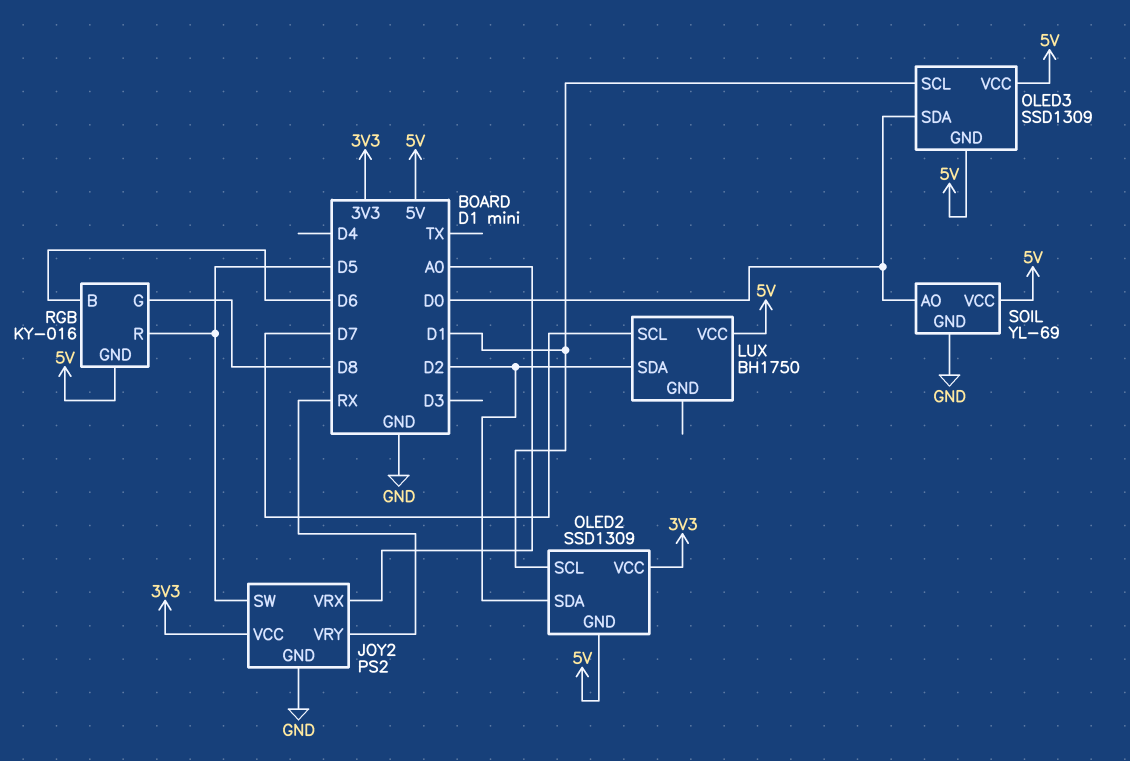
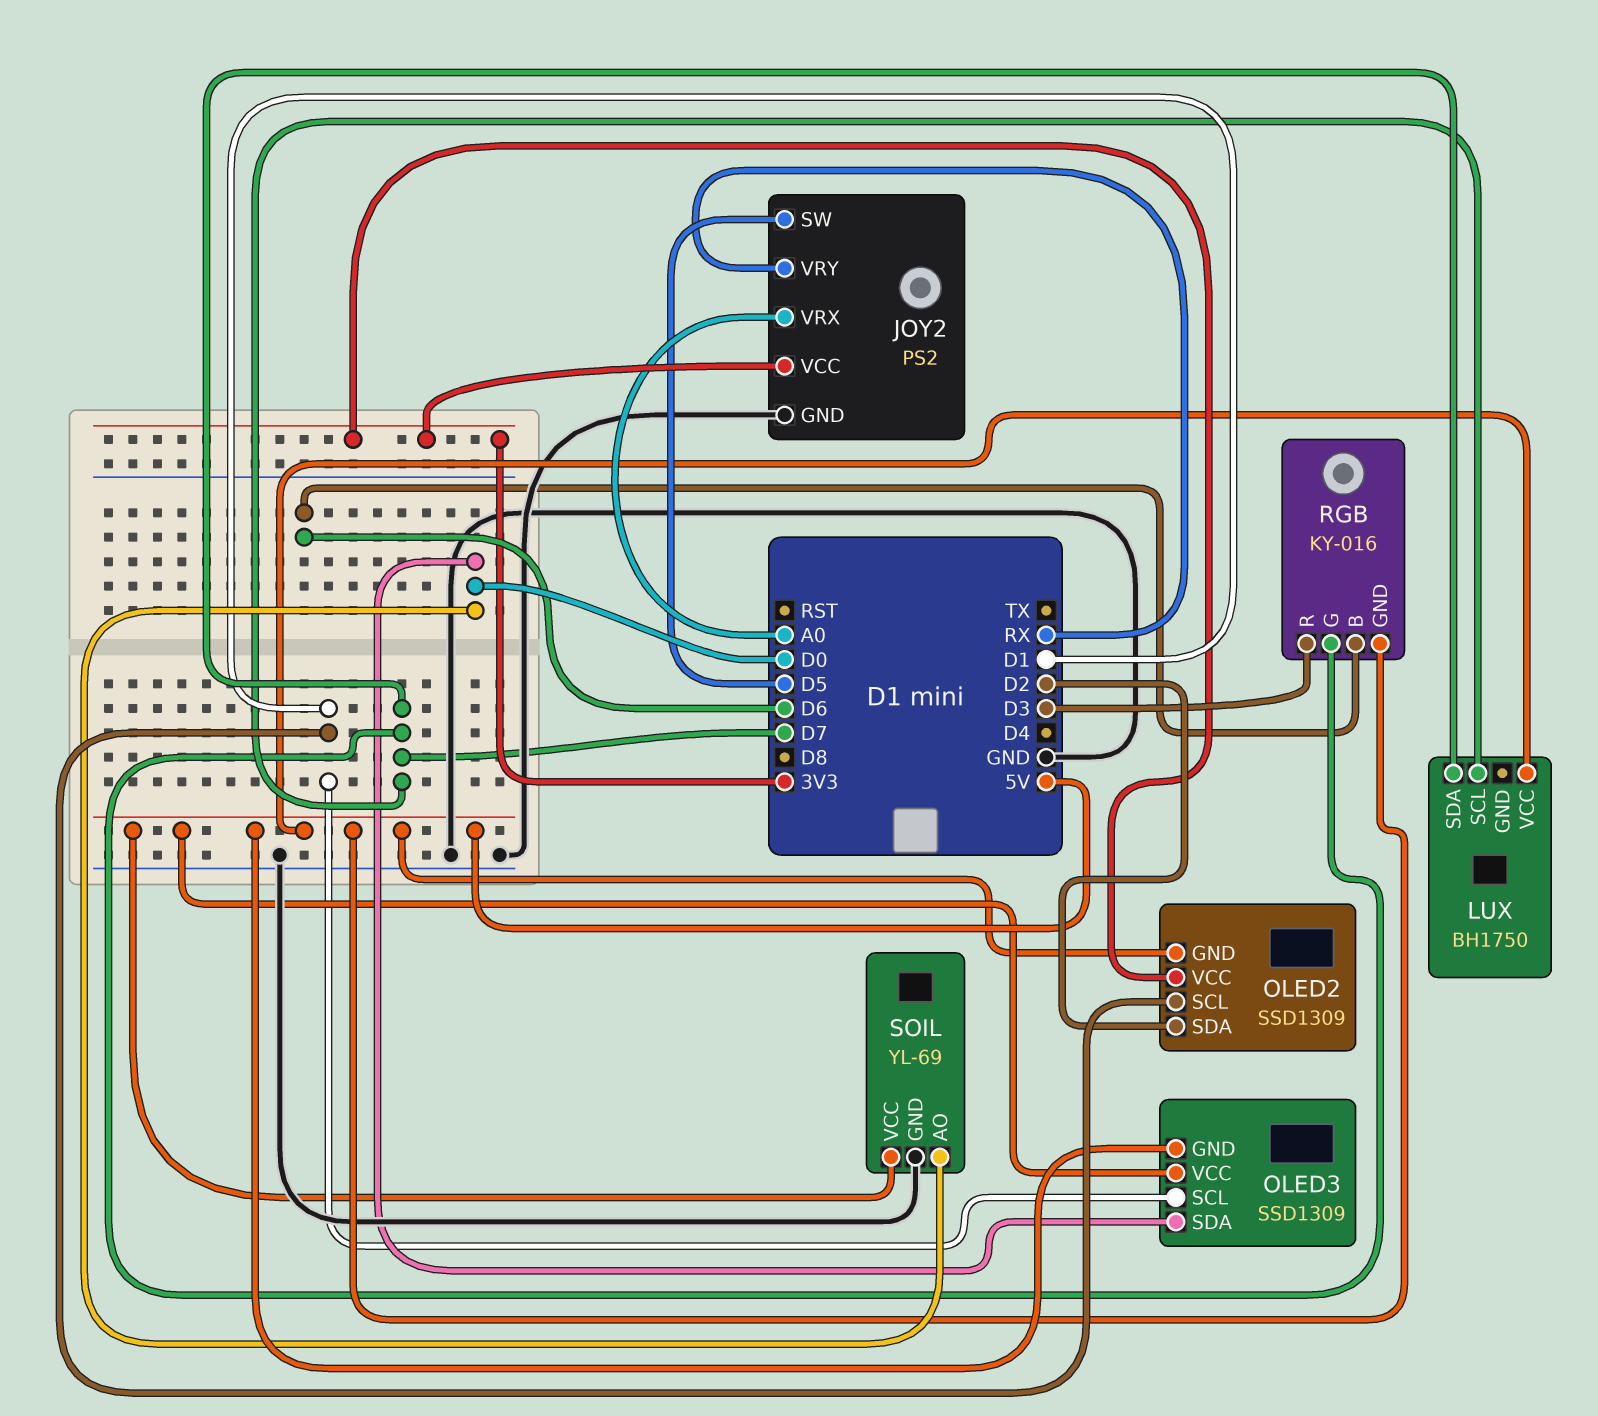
LUX pin SDA: D2 -> D7
RGB pin G: D8 -> D7
RGB pin R: D5 -> D3

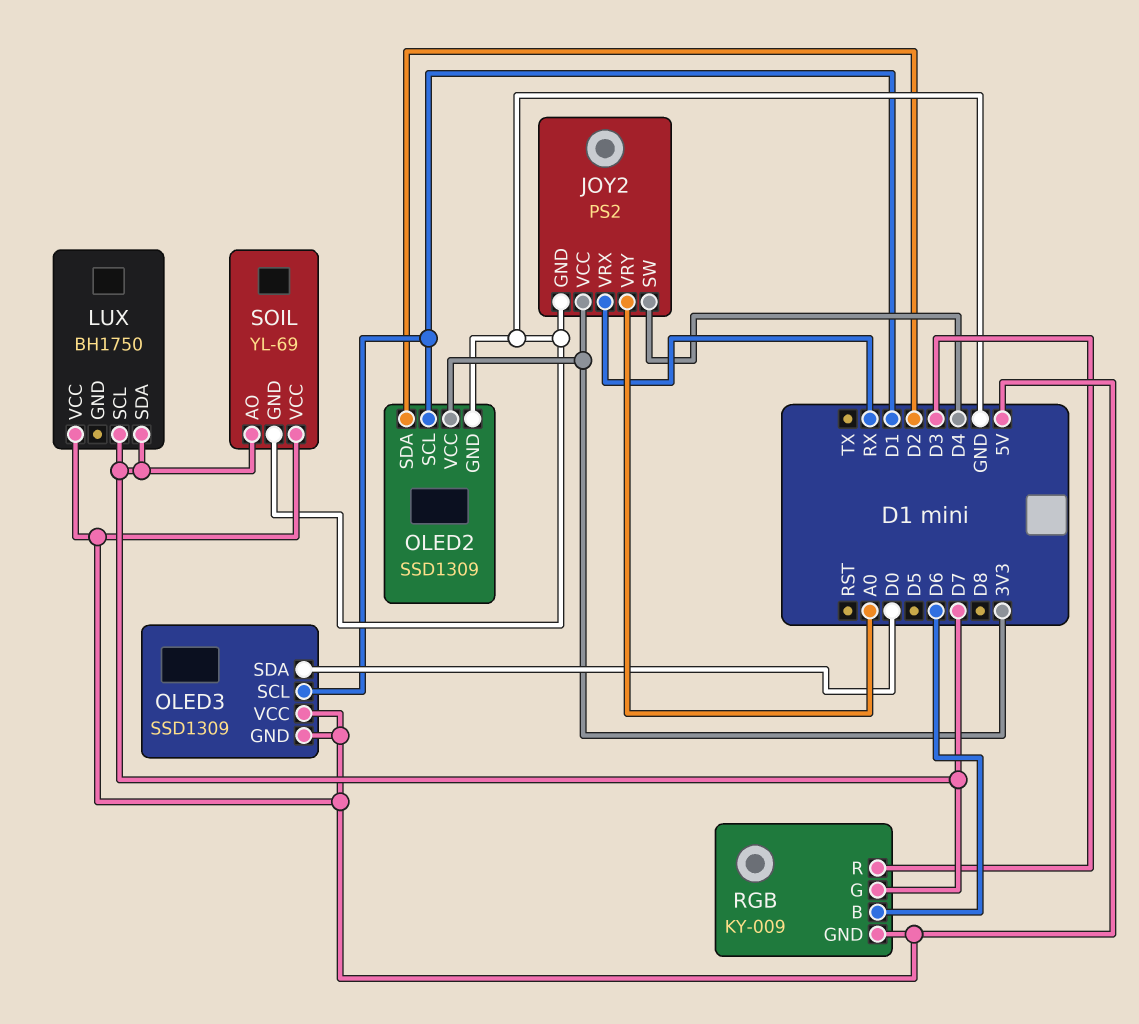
JOY2 pin SW: D5 -> D4
JOY2 pin VRX: A0 -> RX
JOY2 pin VRY: RX -> A0
OLED2 pin GND: 5V -> GND
RGB: KY-016 -> KY-009
SOIL pin AO: D0 -> D7

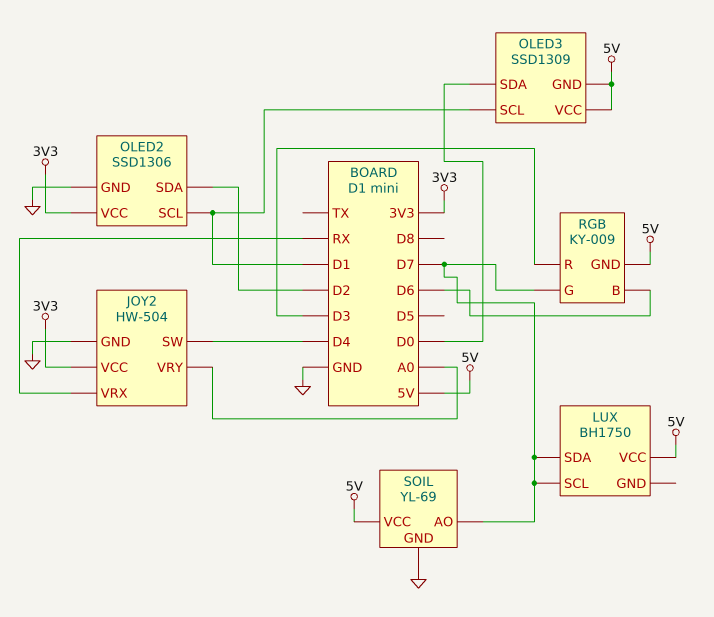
JOY2: PS2 -> HW-504
OLED2: SSD1309 -> SSD1306

